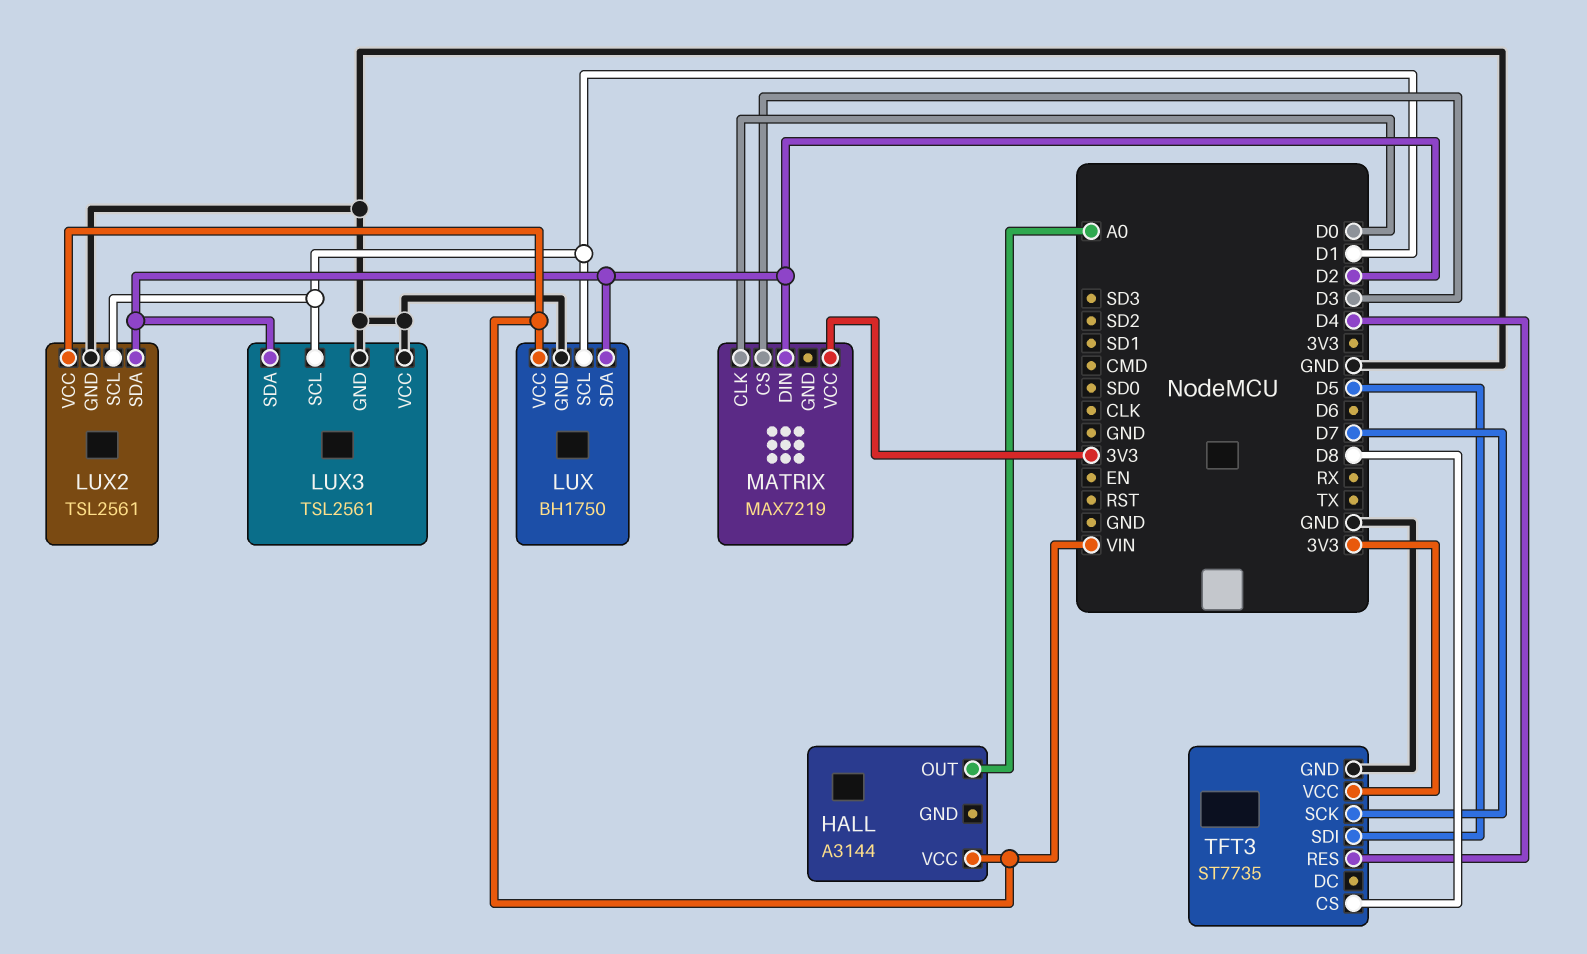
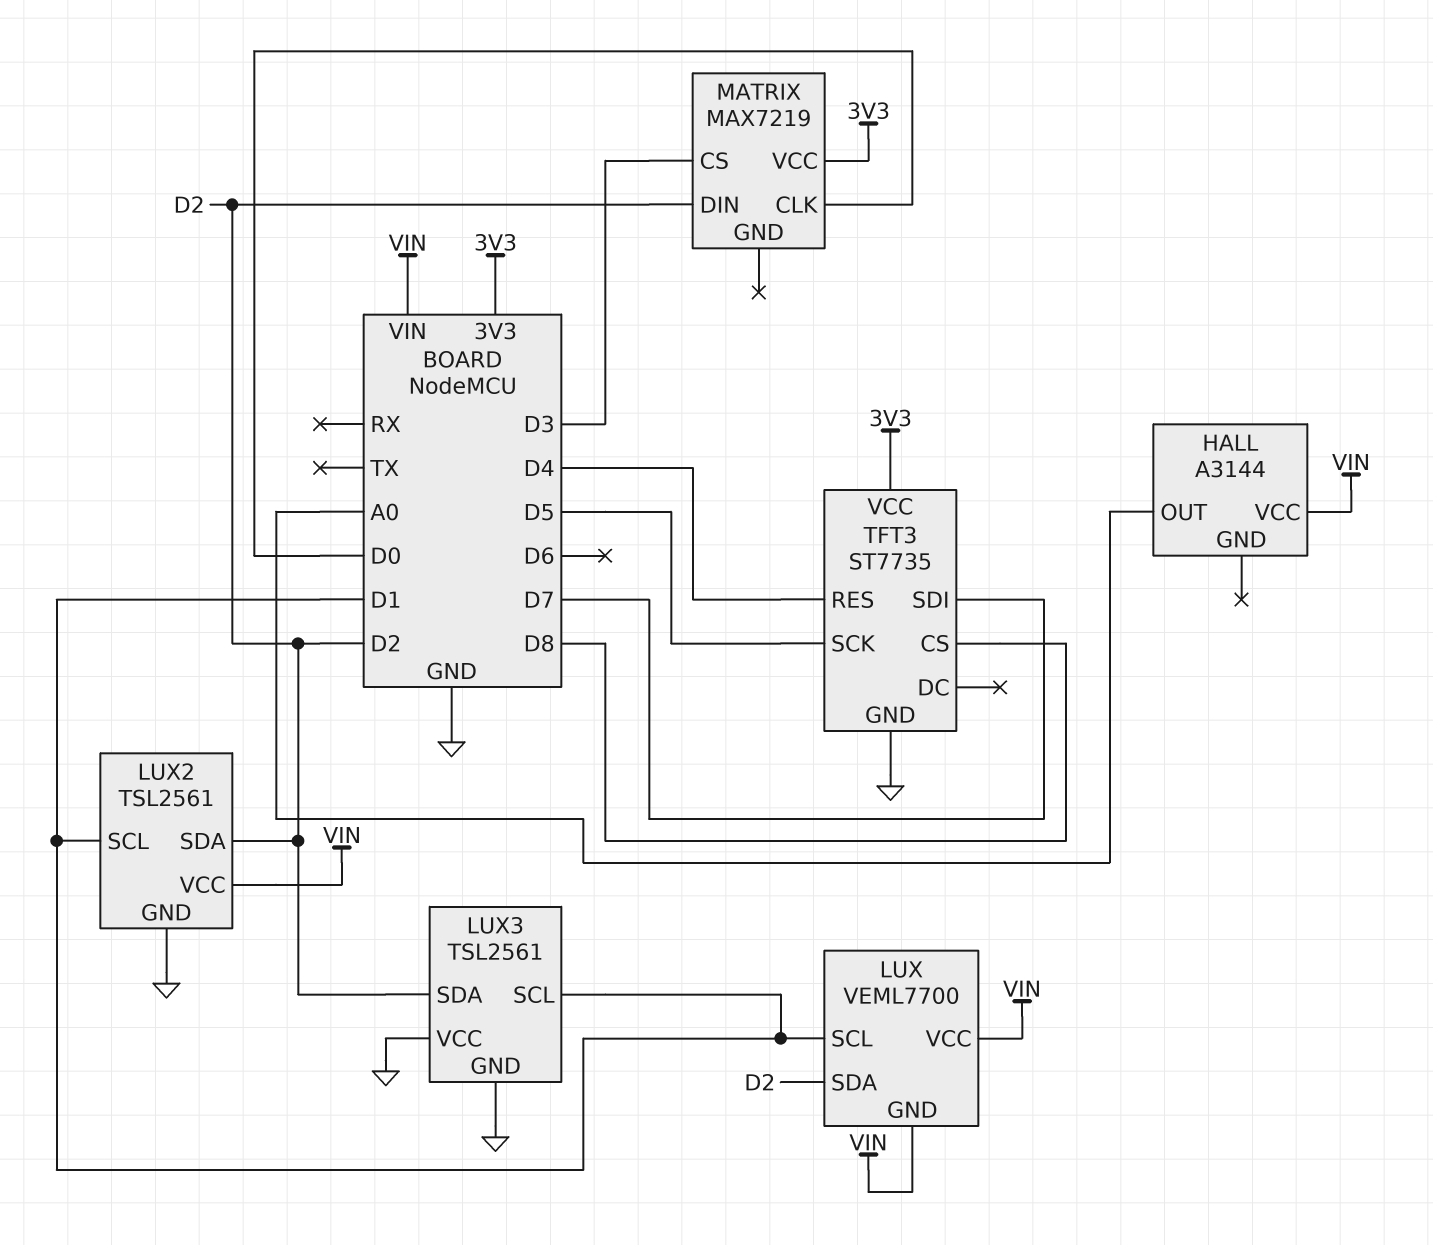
LUX: BH1750 -> VEML7700
LUX pin GND: GND -> VIN
TFT3 pin SCK: D7 -> D5
TFT3 pin SDI: D5 -> D7

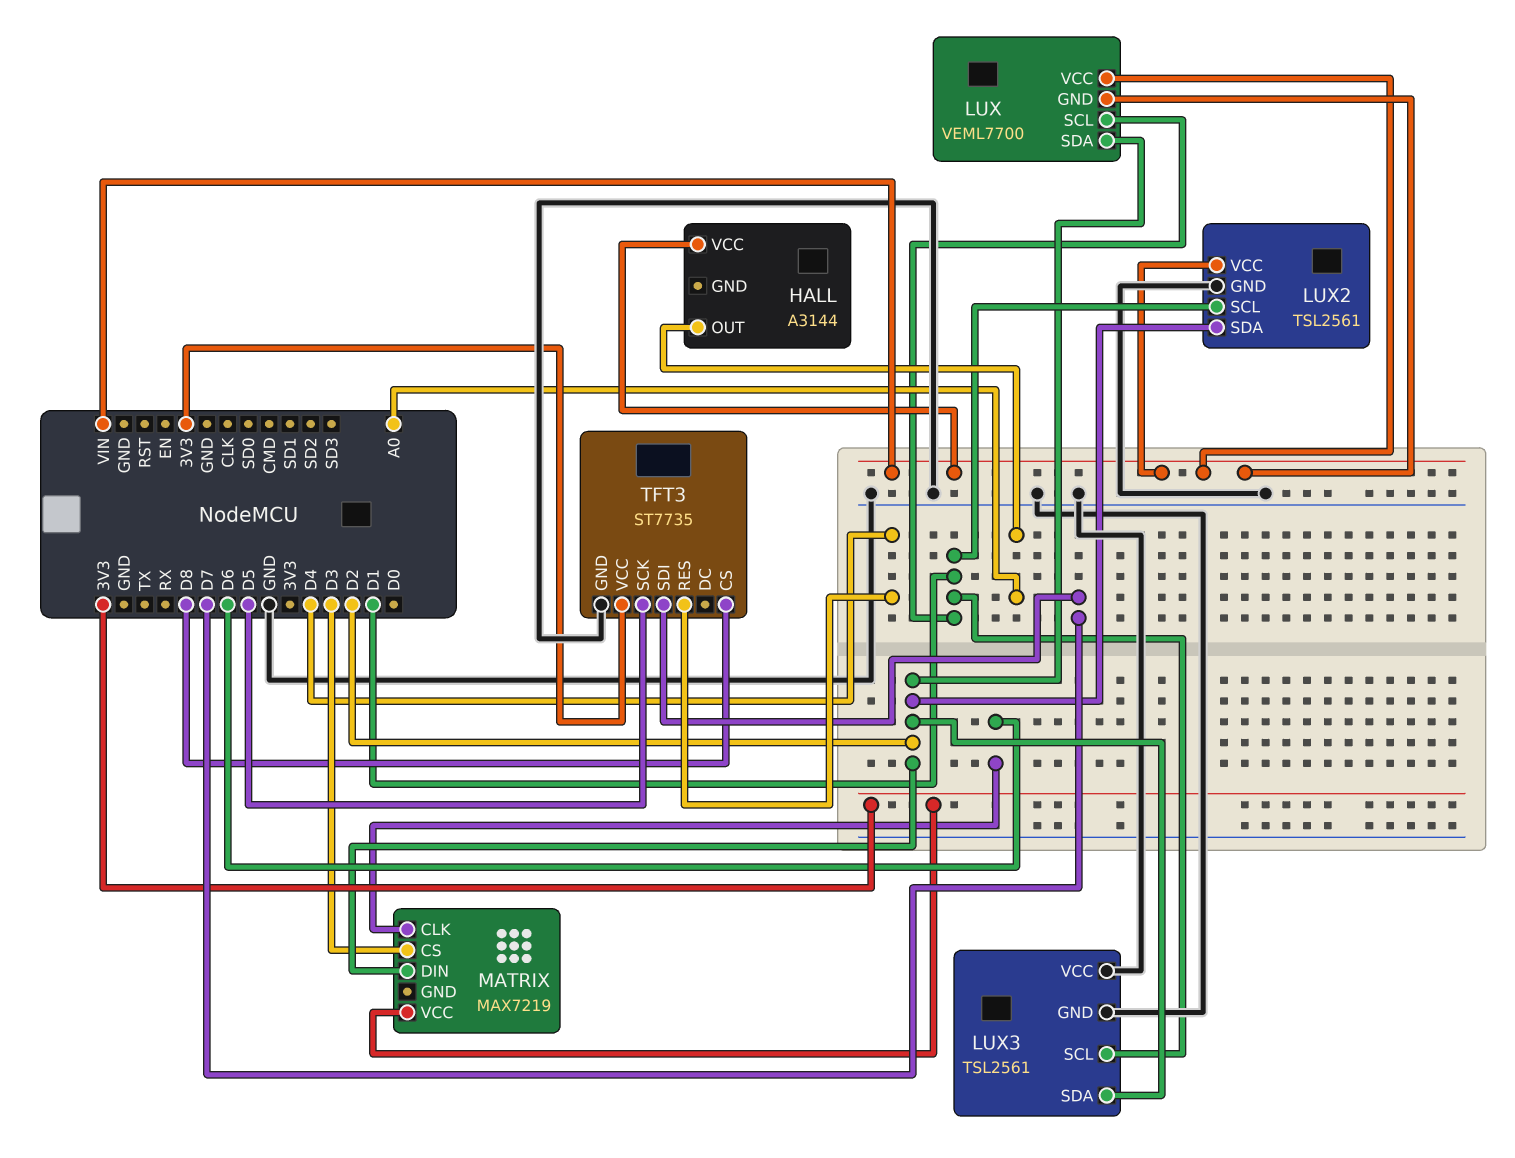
MATRIX pin CLK: D0 -> D6

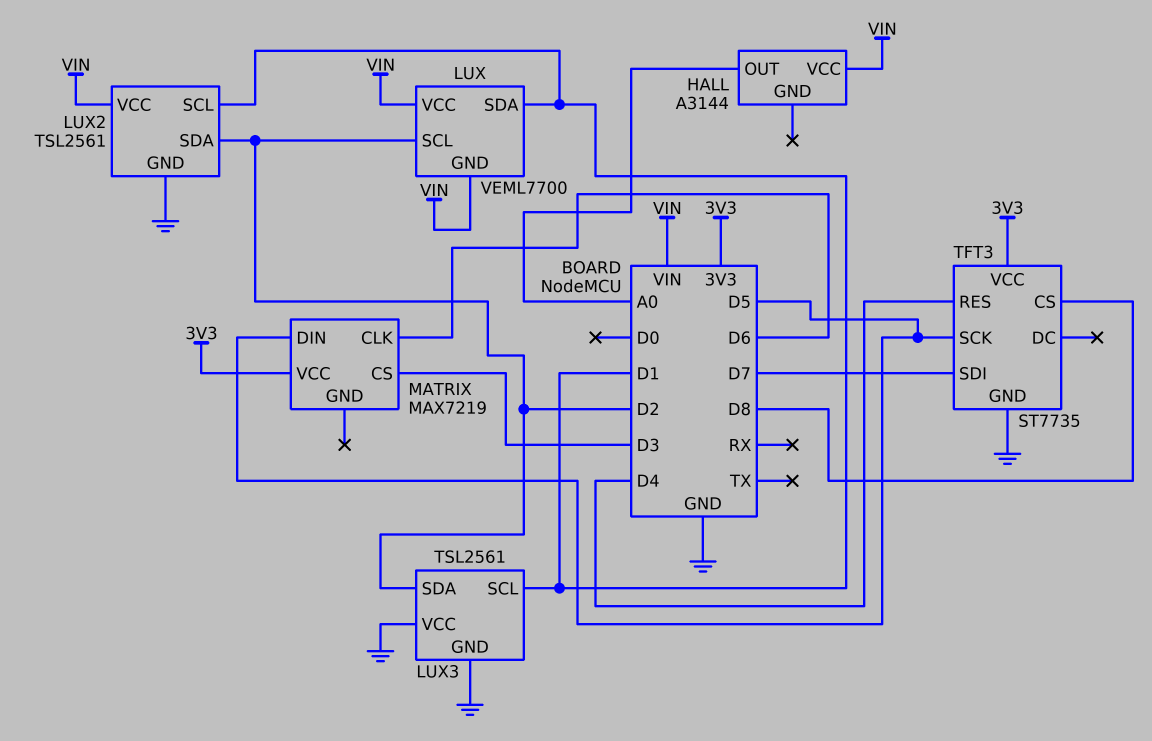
LUX pin SCL: D1 -> D2
LUX pin SDA: D2 -> D1
MATRIX pin DIN: D2 -> D5

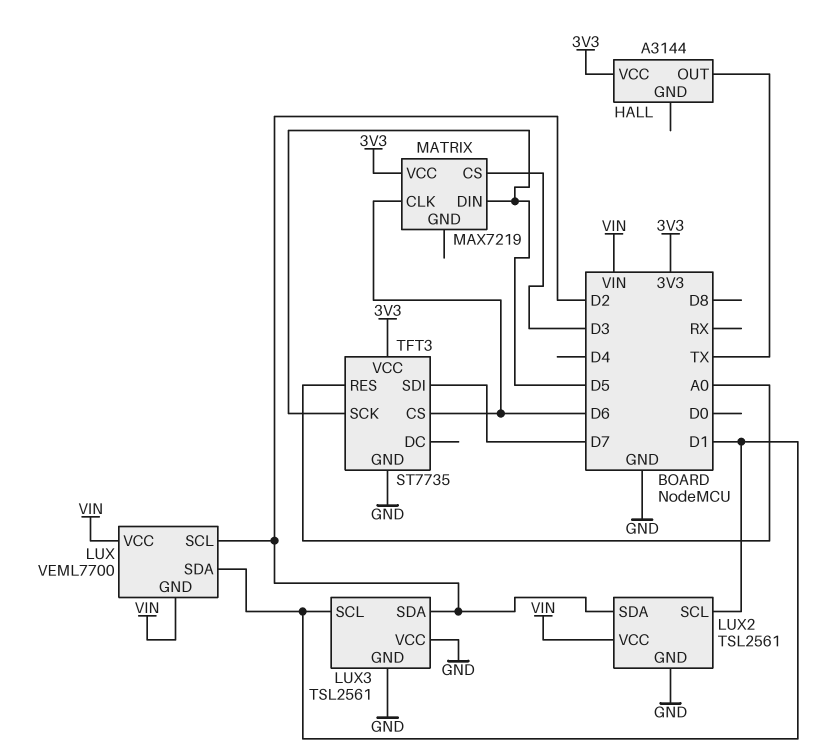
HALL pin OUT: A0 -> TX
HALL pin VCC: VIN -> 3V3
TFT3 pin CS: D8 -> D6
TFT3 pin RES: D4 -> A0

